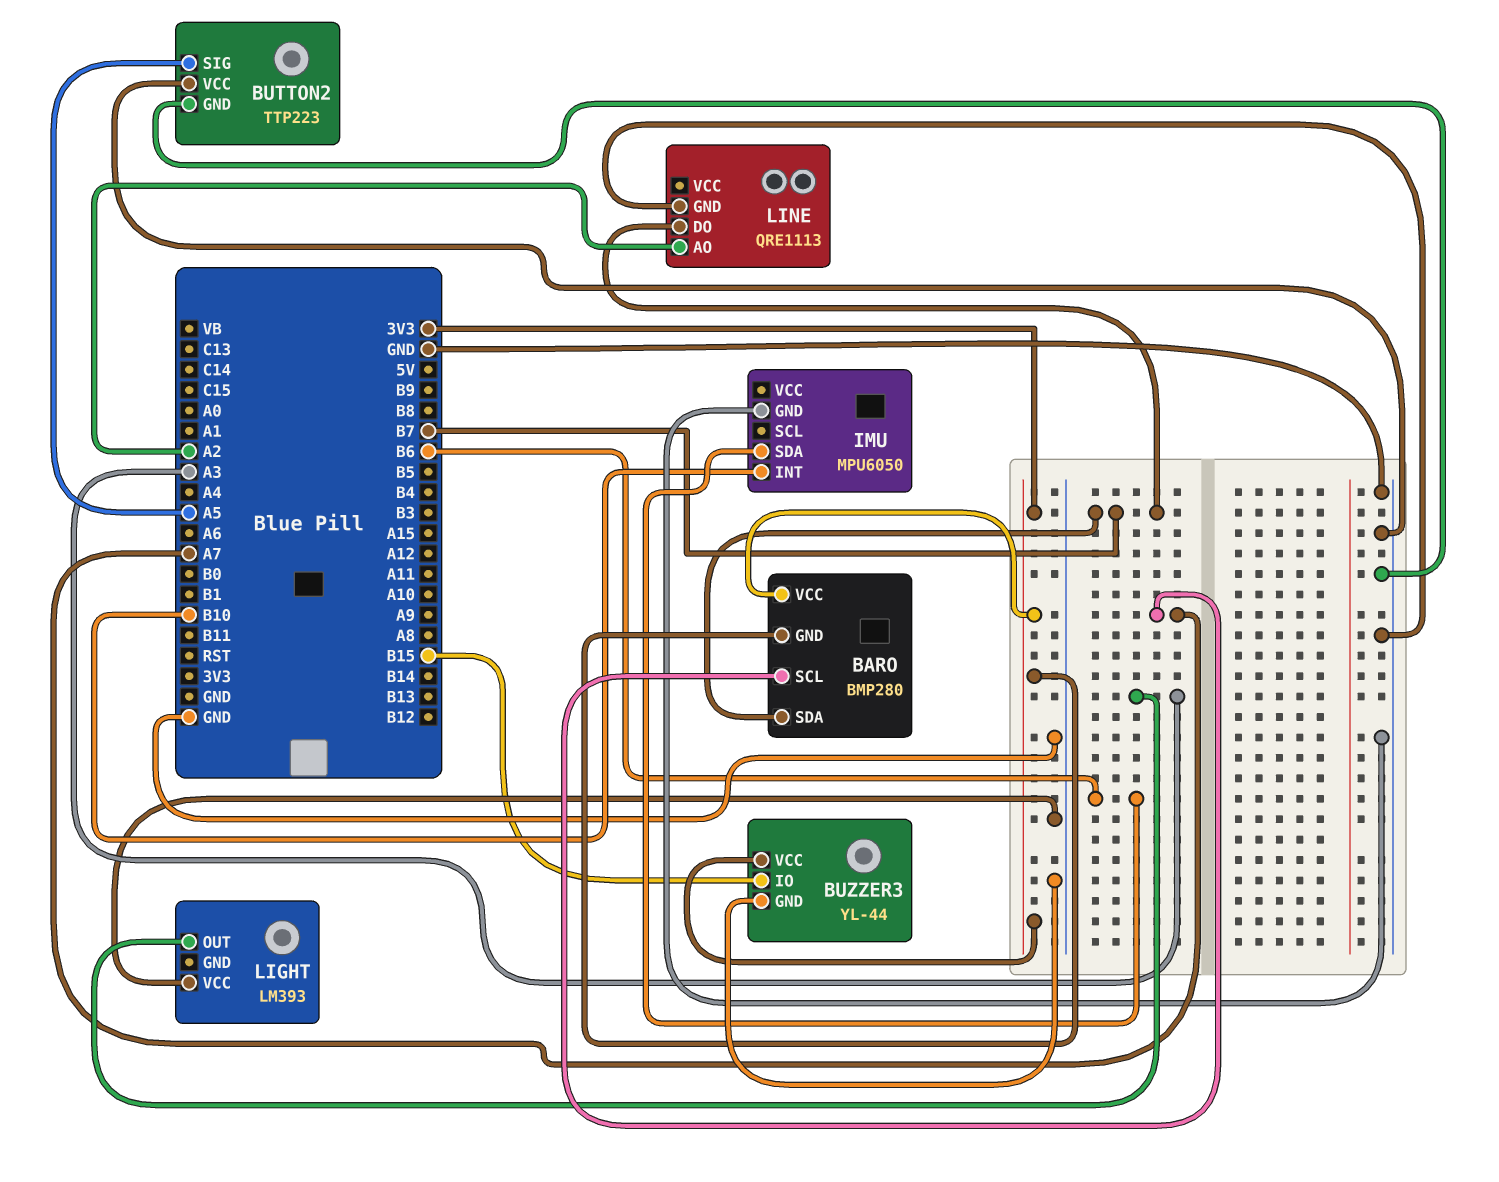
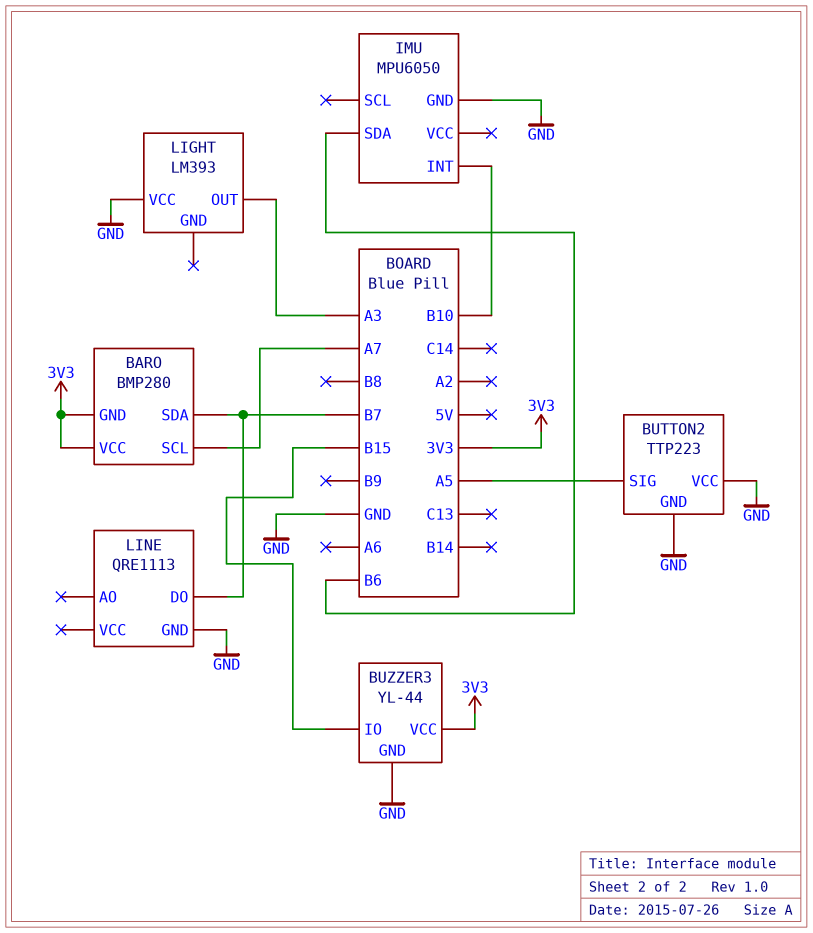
LINE pin AO: A2 -> none

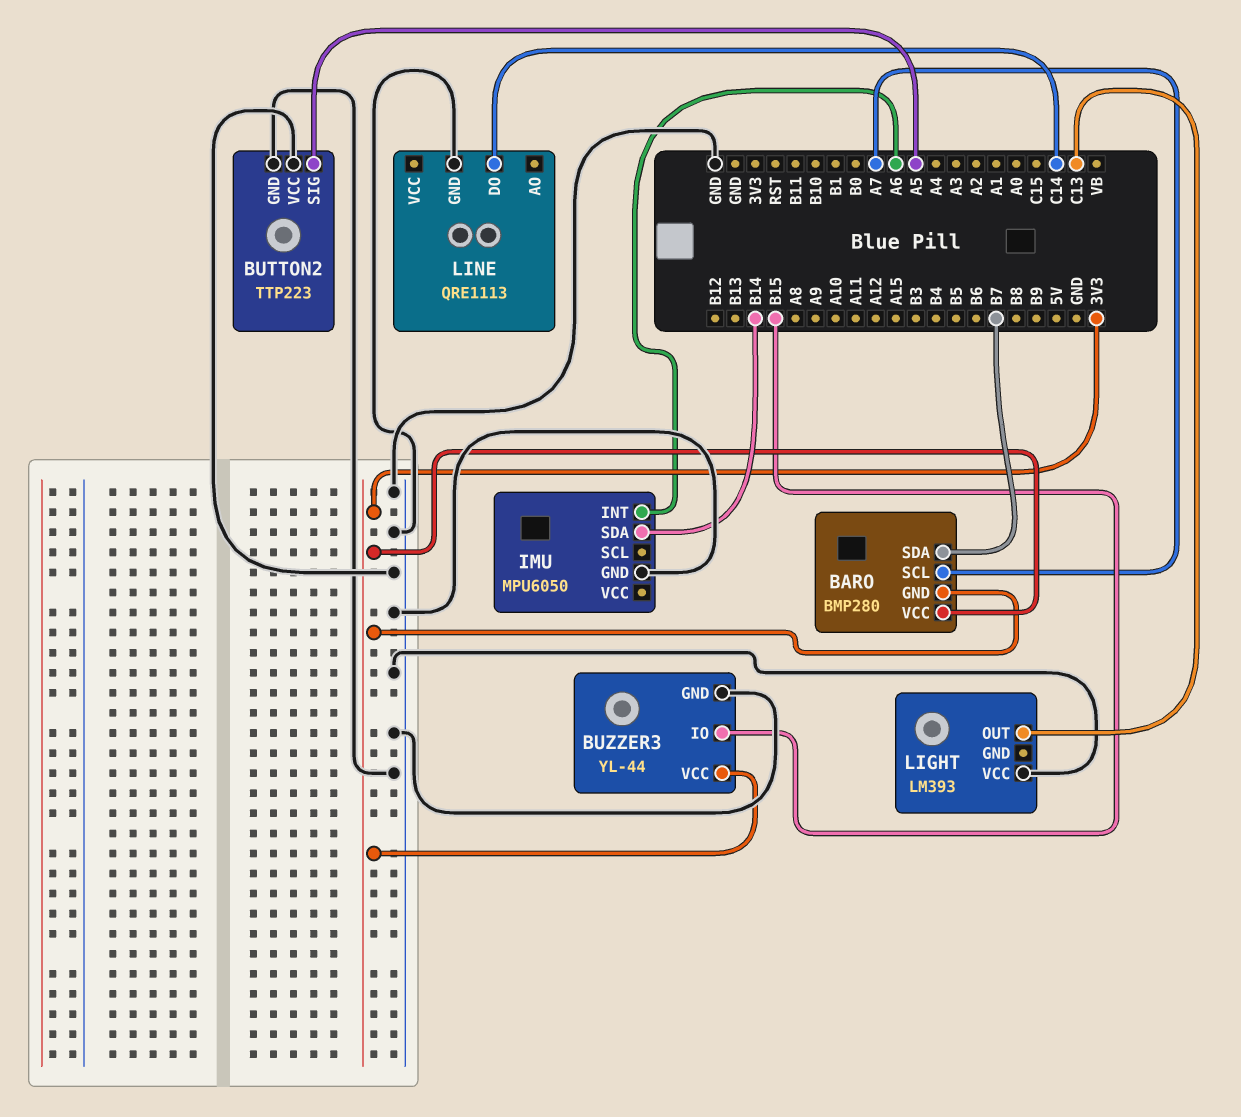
IMU pin INT: B10 -> A6
IMU pin SDA: B6 -> B14
LIGHT pin OUT: A3 -> C13
LINE pin DO: B7 -> C14

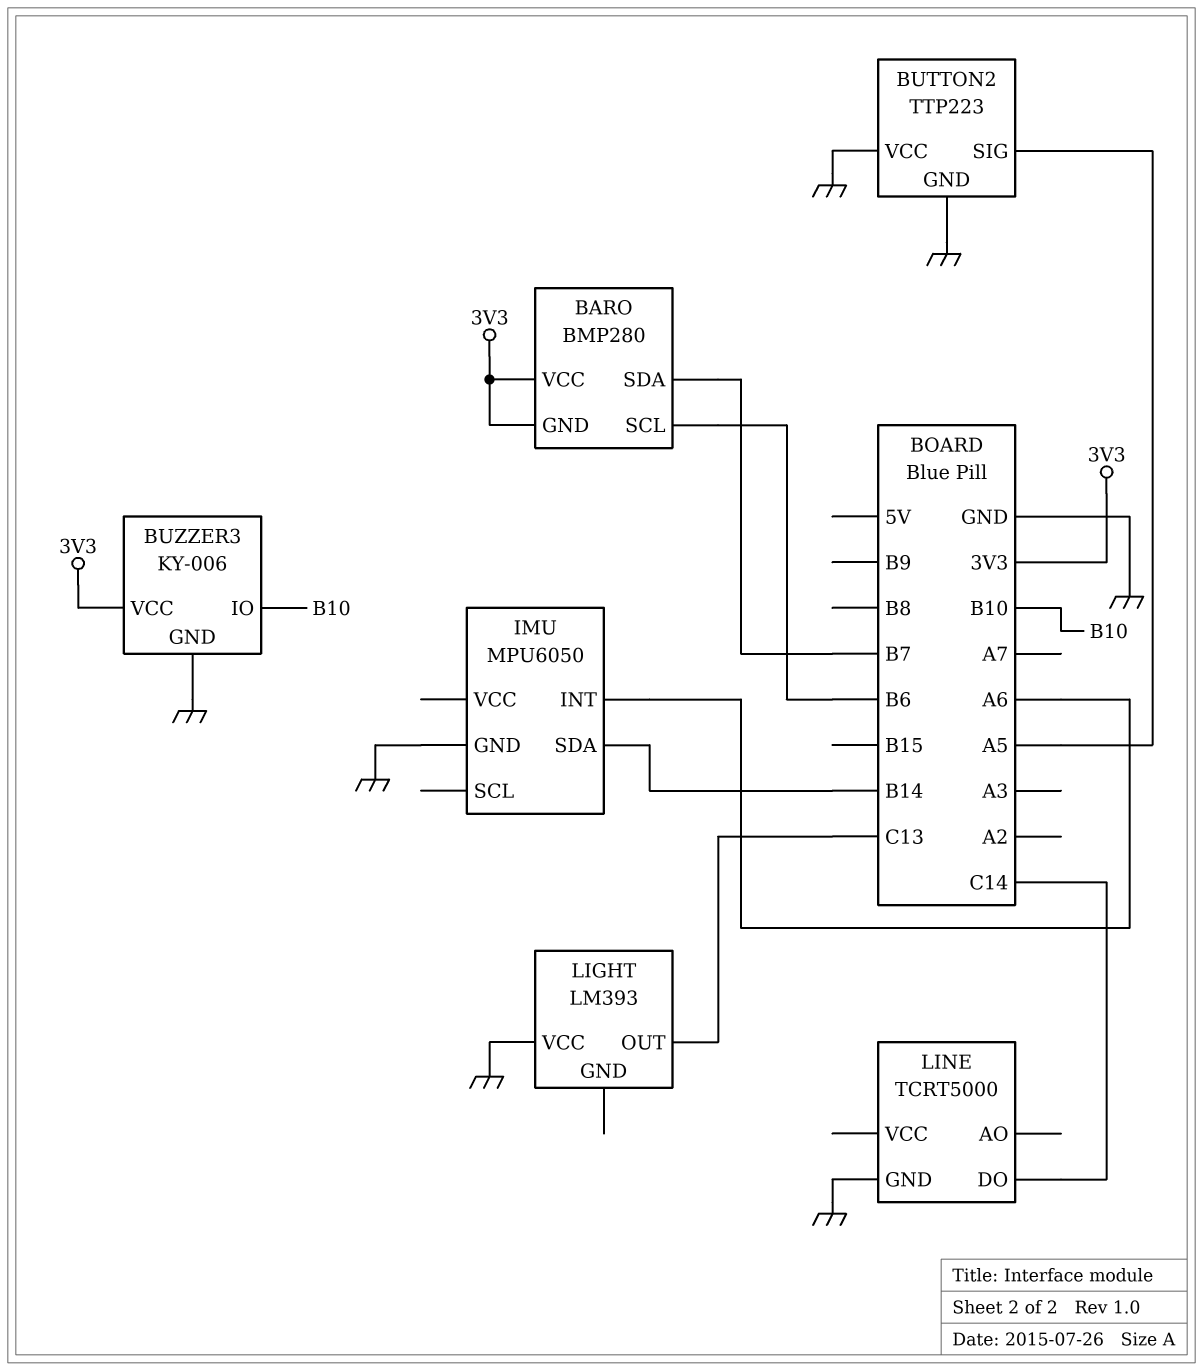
BARO pin SCL: A7 -> B6
BUZZER3: YL-44 -> KY-006
BUZZER3 pin IO: B15 -> B10
LINE: QRE1113 -> TCRT5000

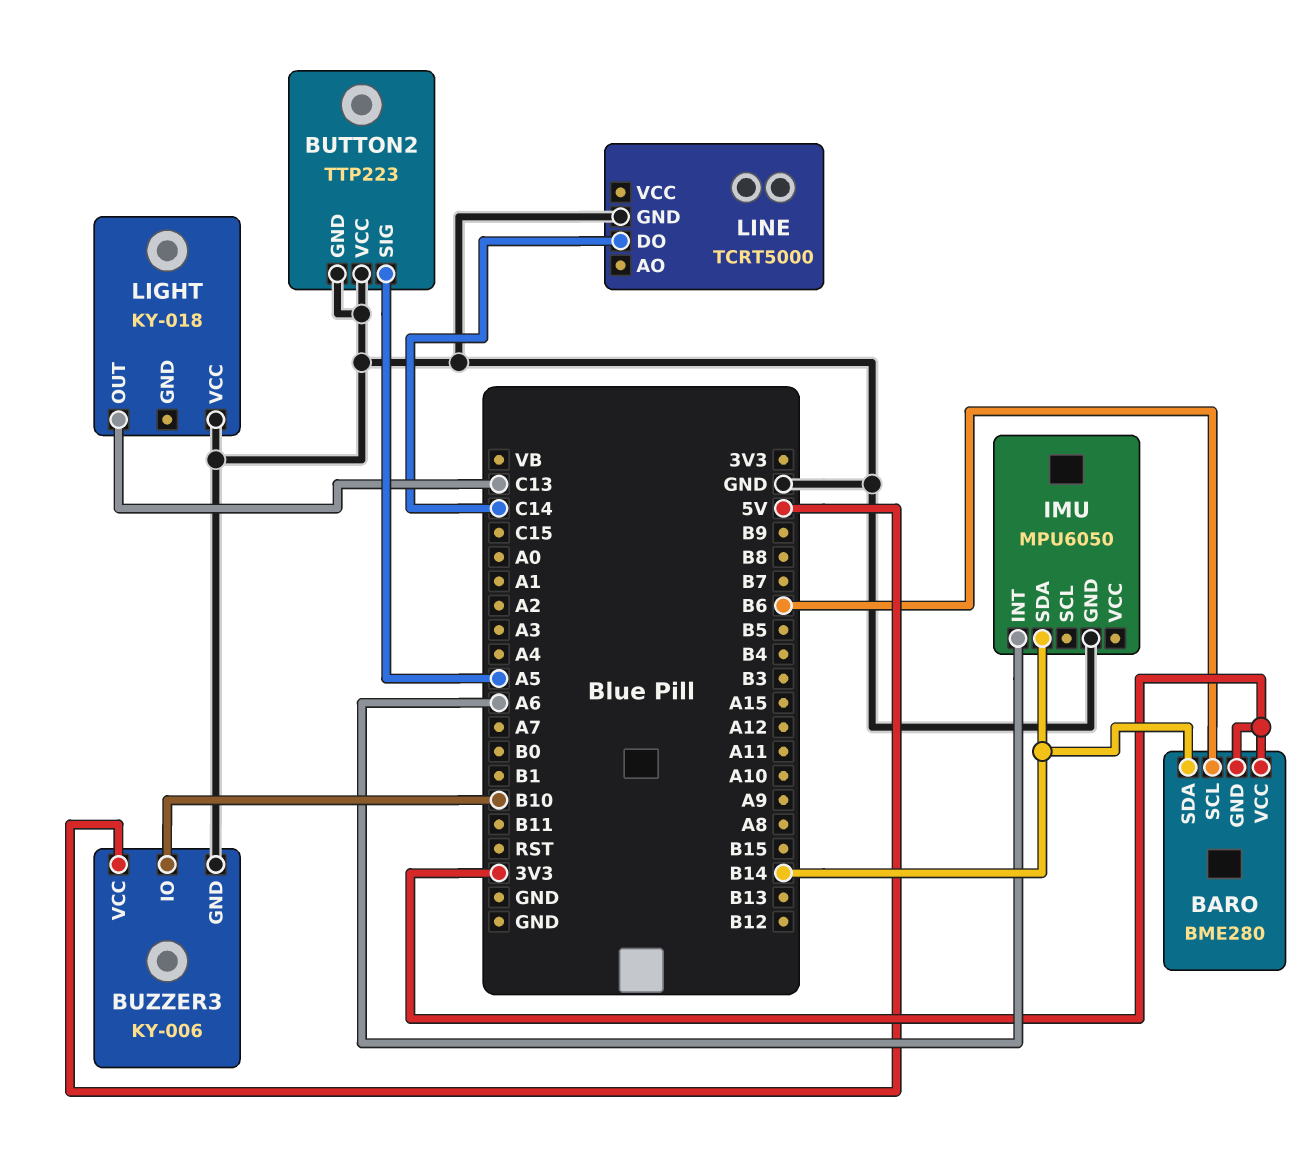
BARO: BMP280 -> BME280
BARO pin SDA: B7 -> B14
BUZZER3 pin VCC: 3V3 -> 5V
LIGHT: LM393 -> KY-018

